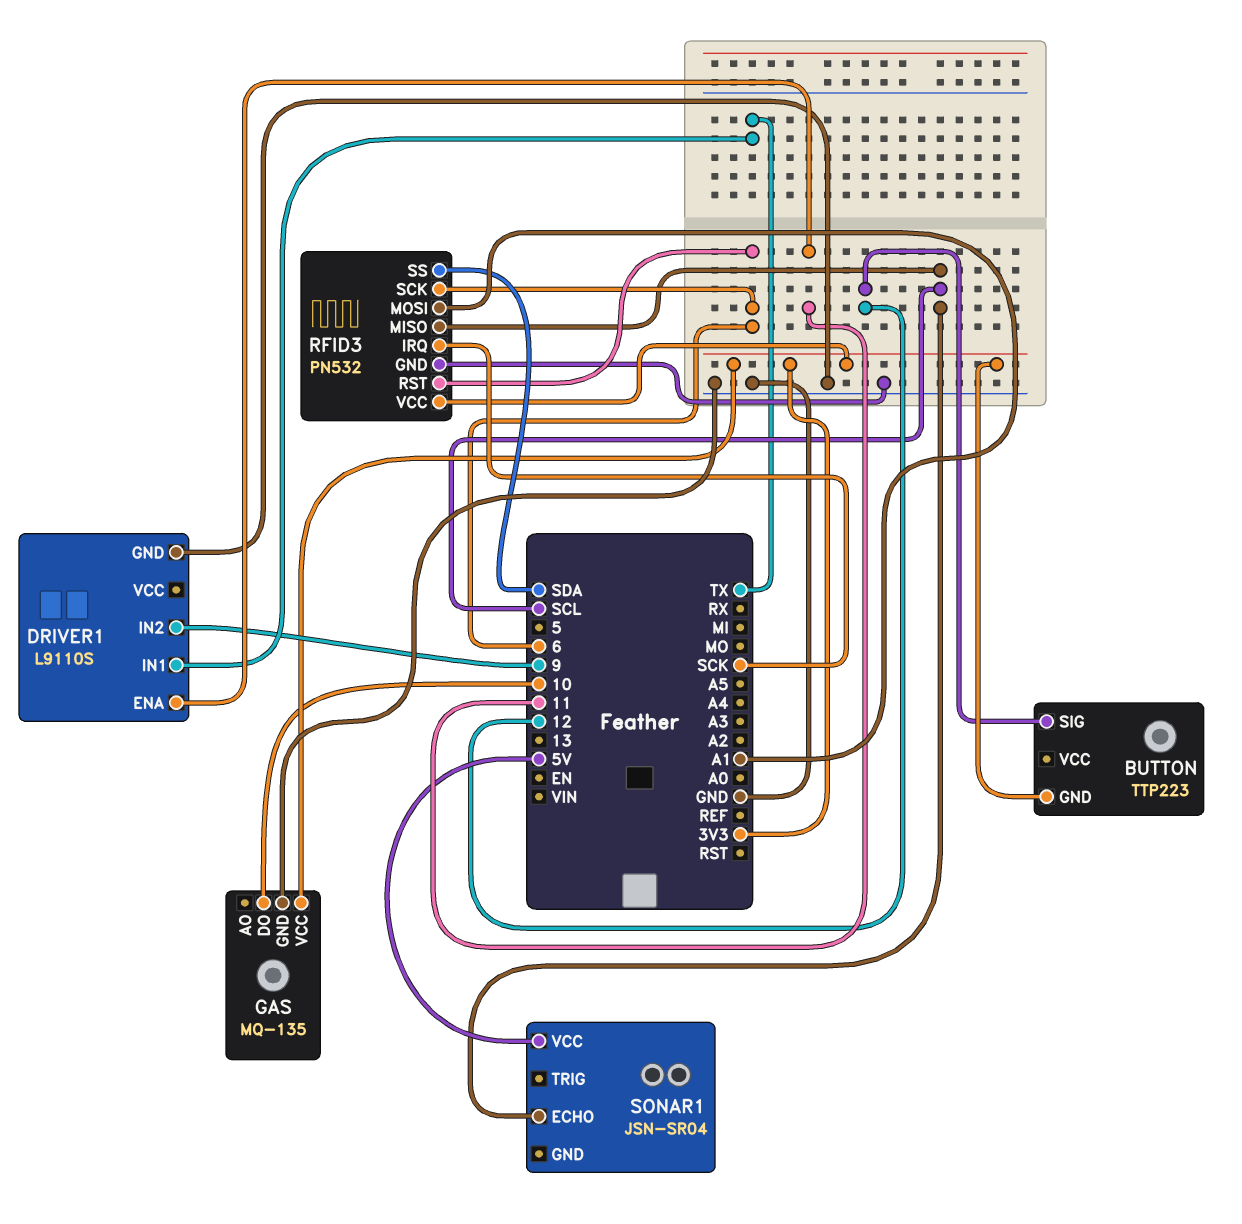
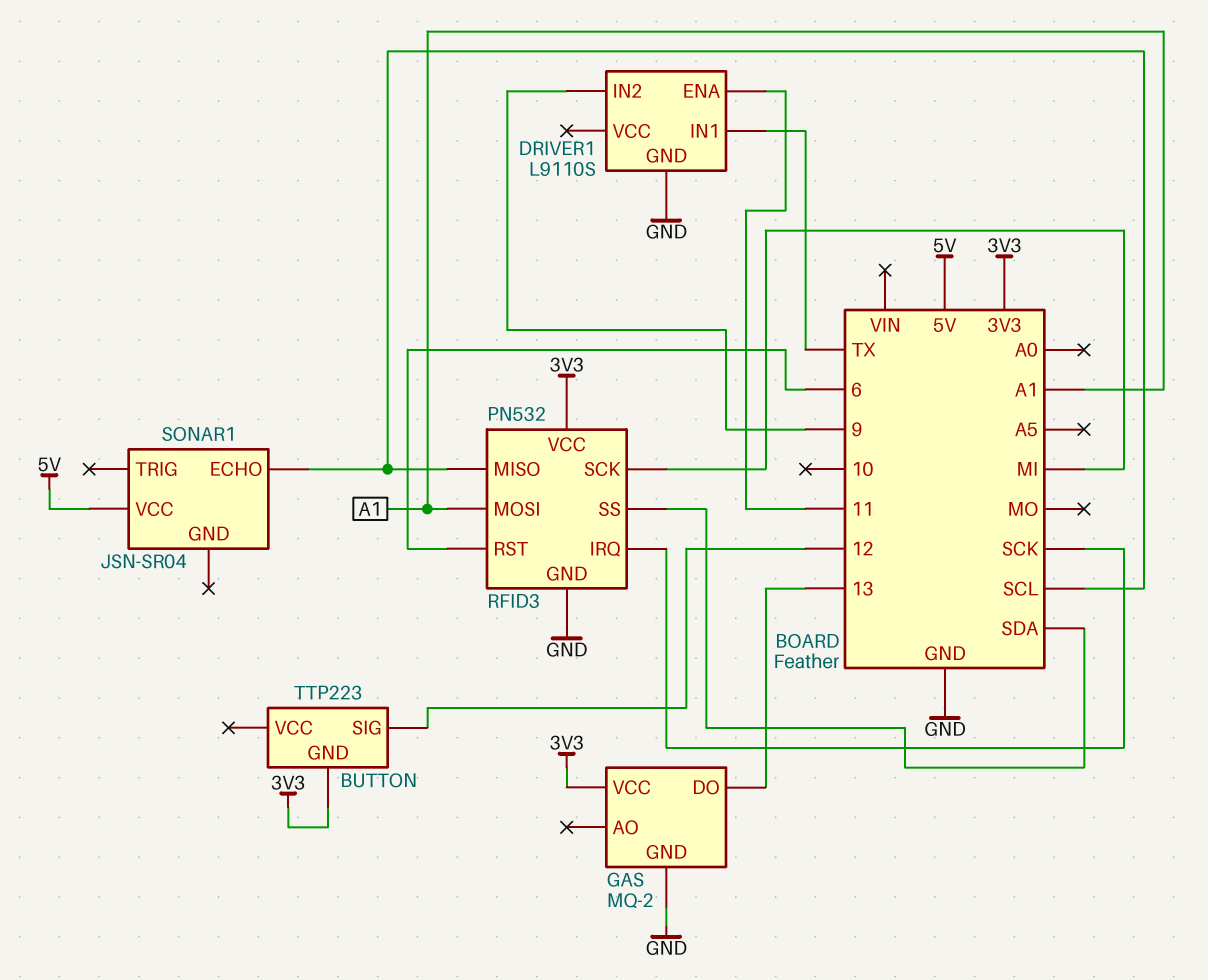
GAS: MQ-135 -> MQ-2
GAS pin DO: 10 -> 13
RFID3 pin SCK: 6 -> MI

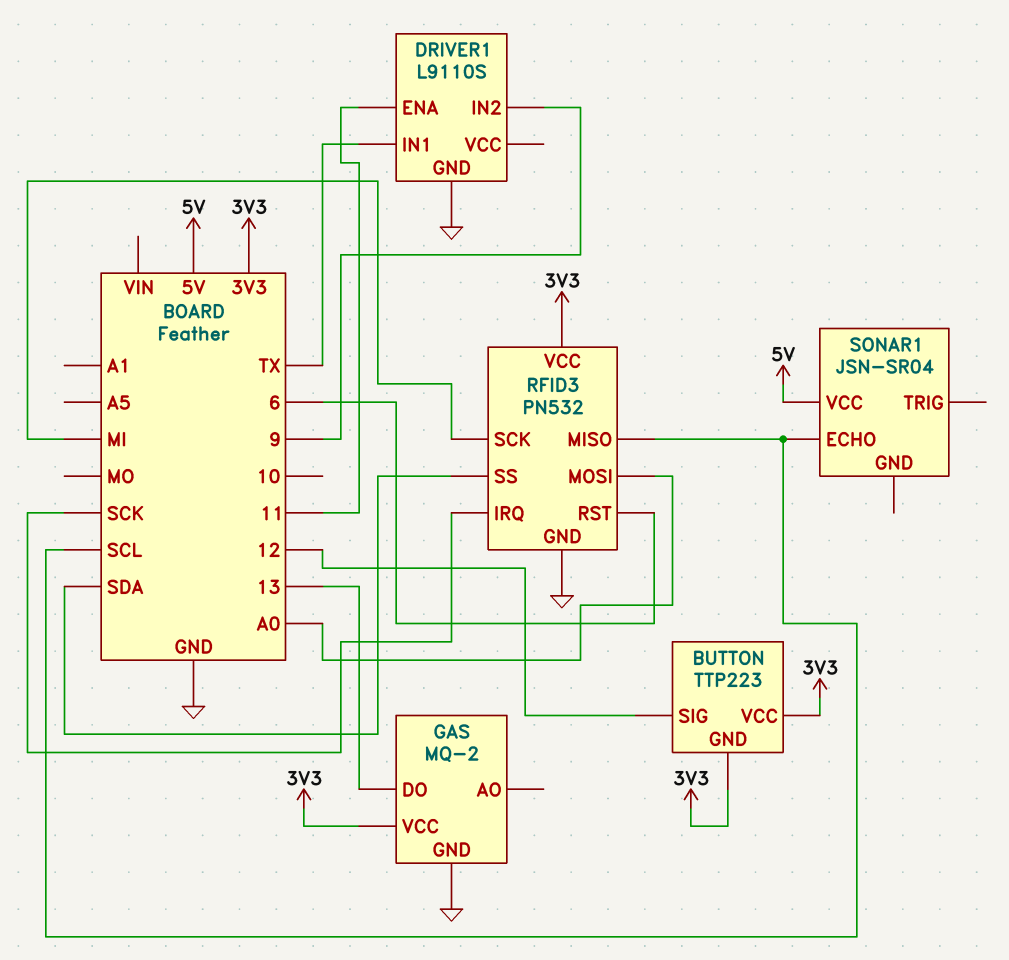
BUTTON pin VCC: none -> 3V3
RFID3 pin MOSI: A1 -> A0

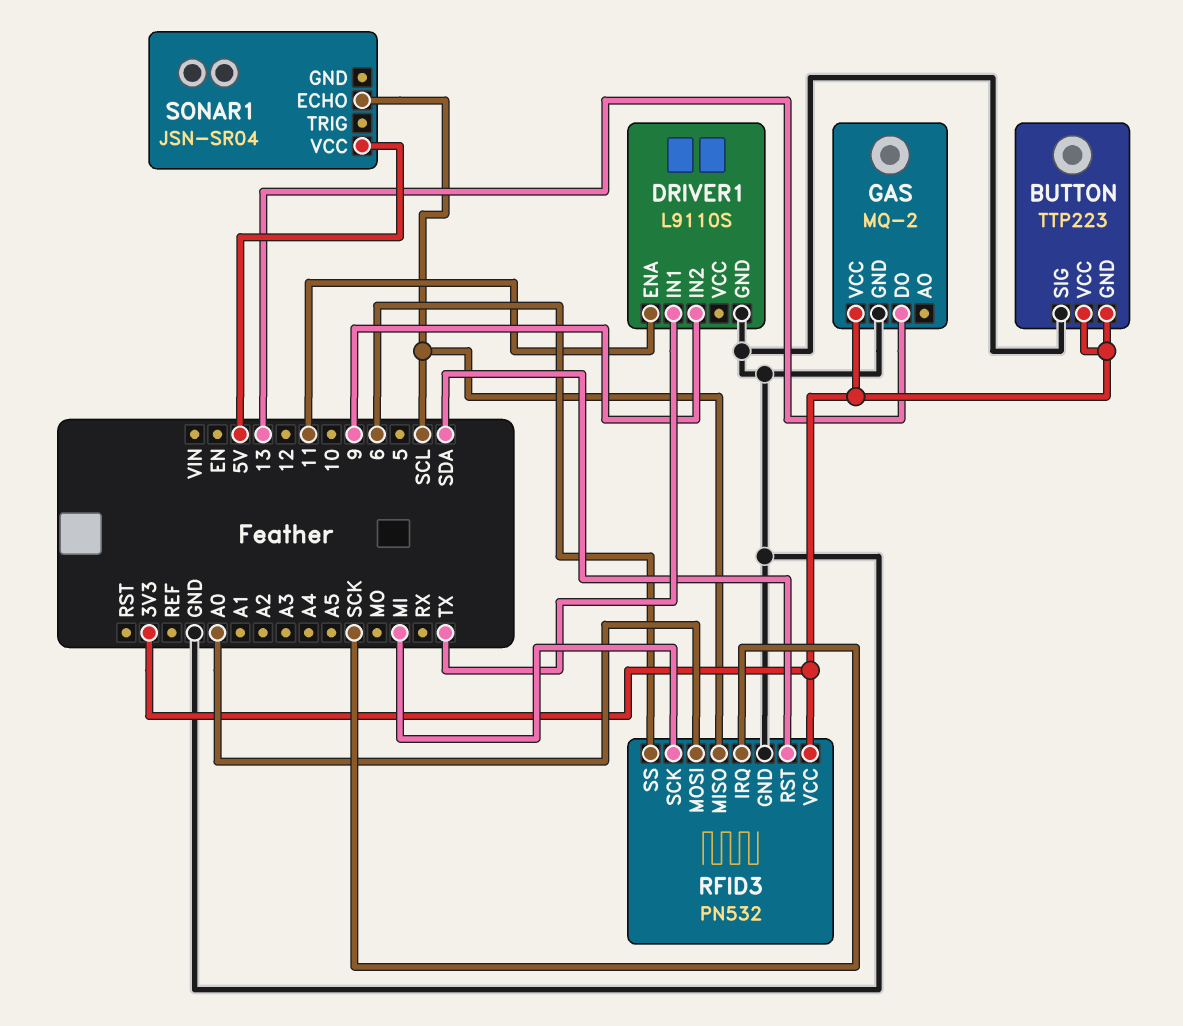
BUTTON pin SIG: 12 -> GND
RFID3 pin RST: 6 -> SDA
RFID3 pin SS: SDA -> 6

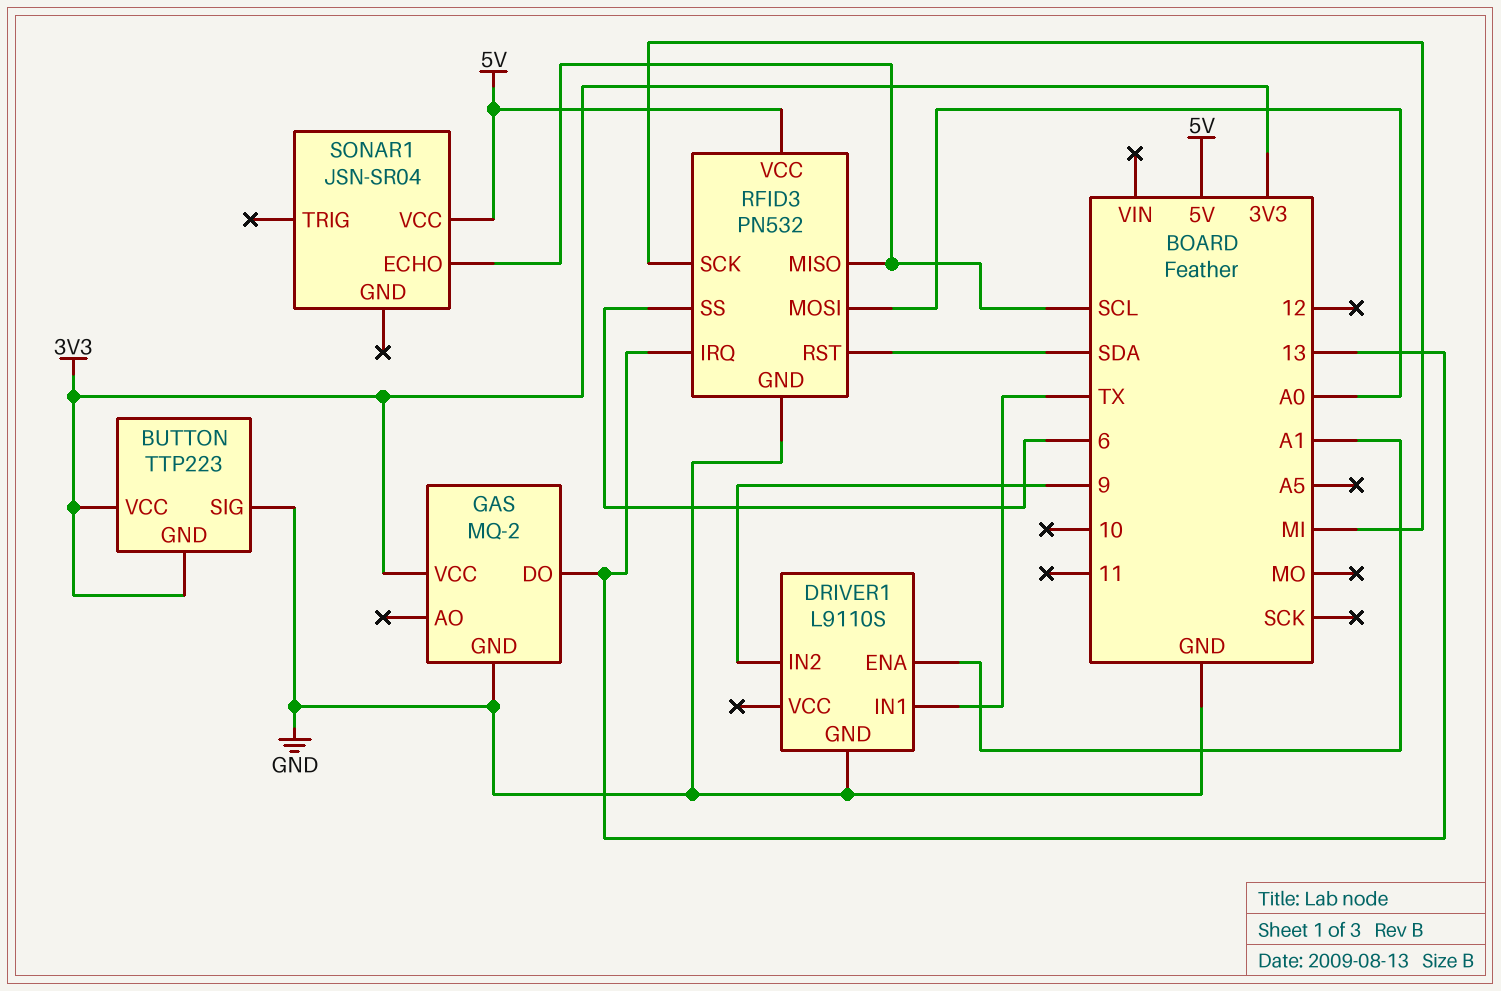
DRIVER1 pin ENA: 11 -> A1
RFID3 pin IRQ: SCK -> 13
RFID3 pin VCC: 3V3 -> 5V

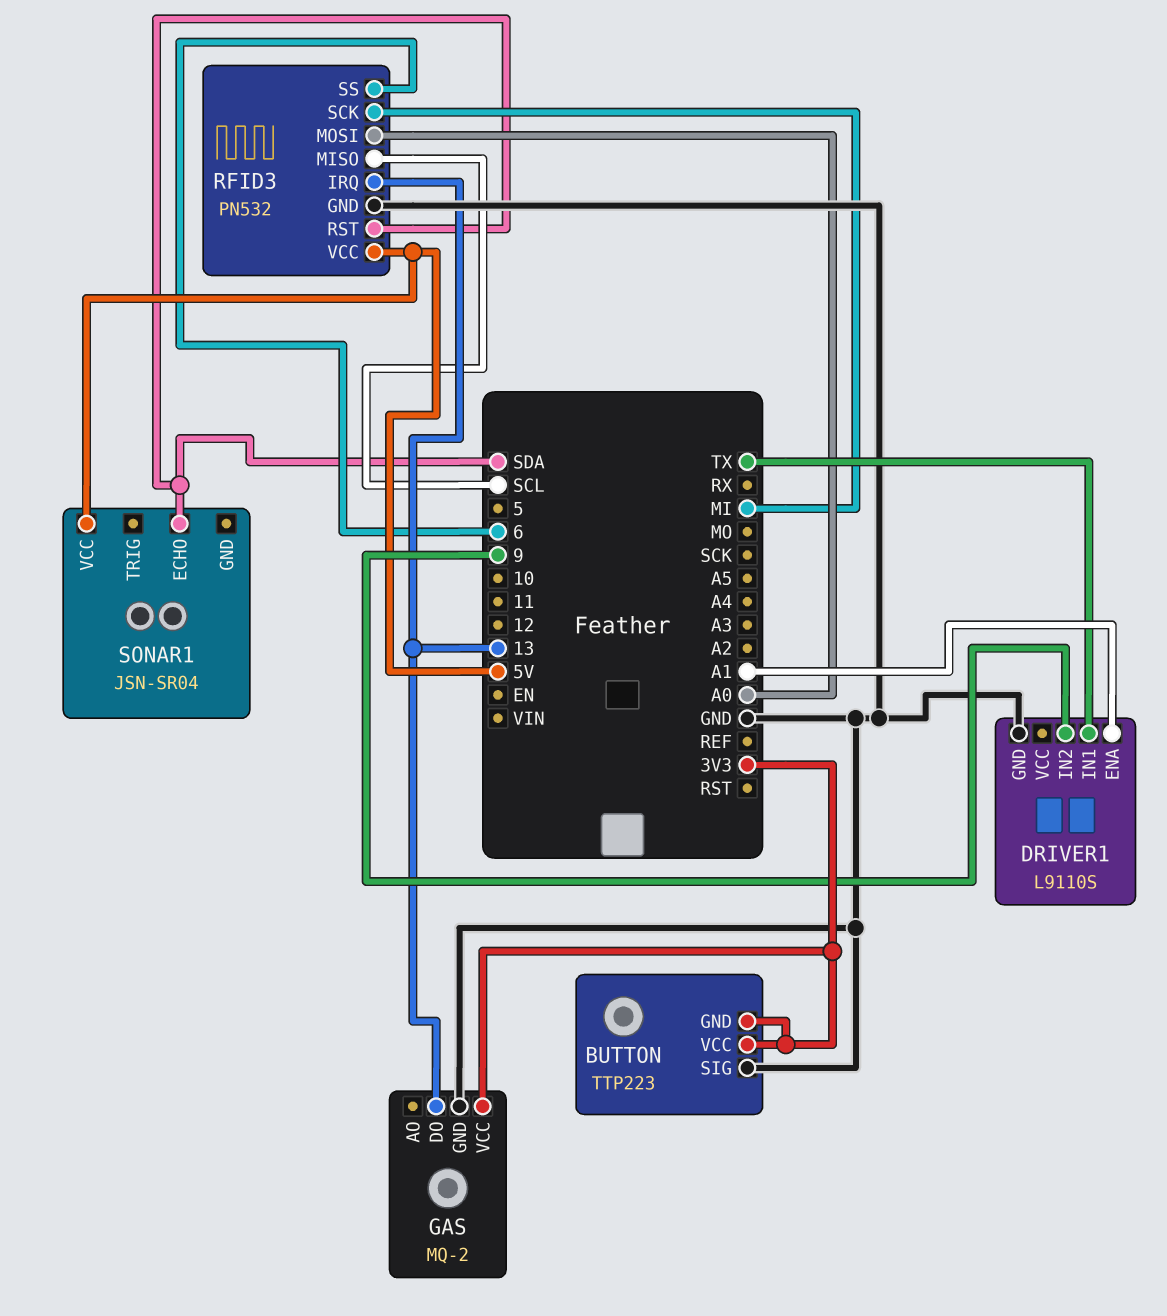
SONAR1 pin ECHO: SCL -> SDA

